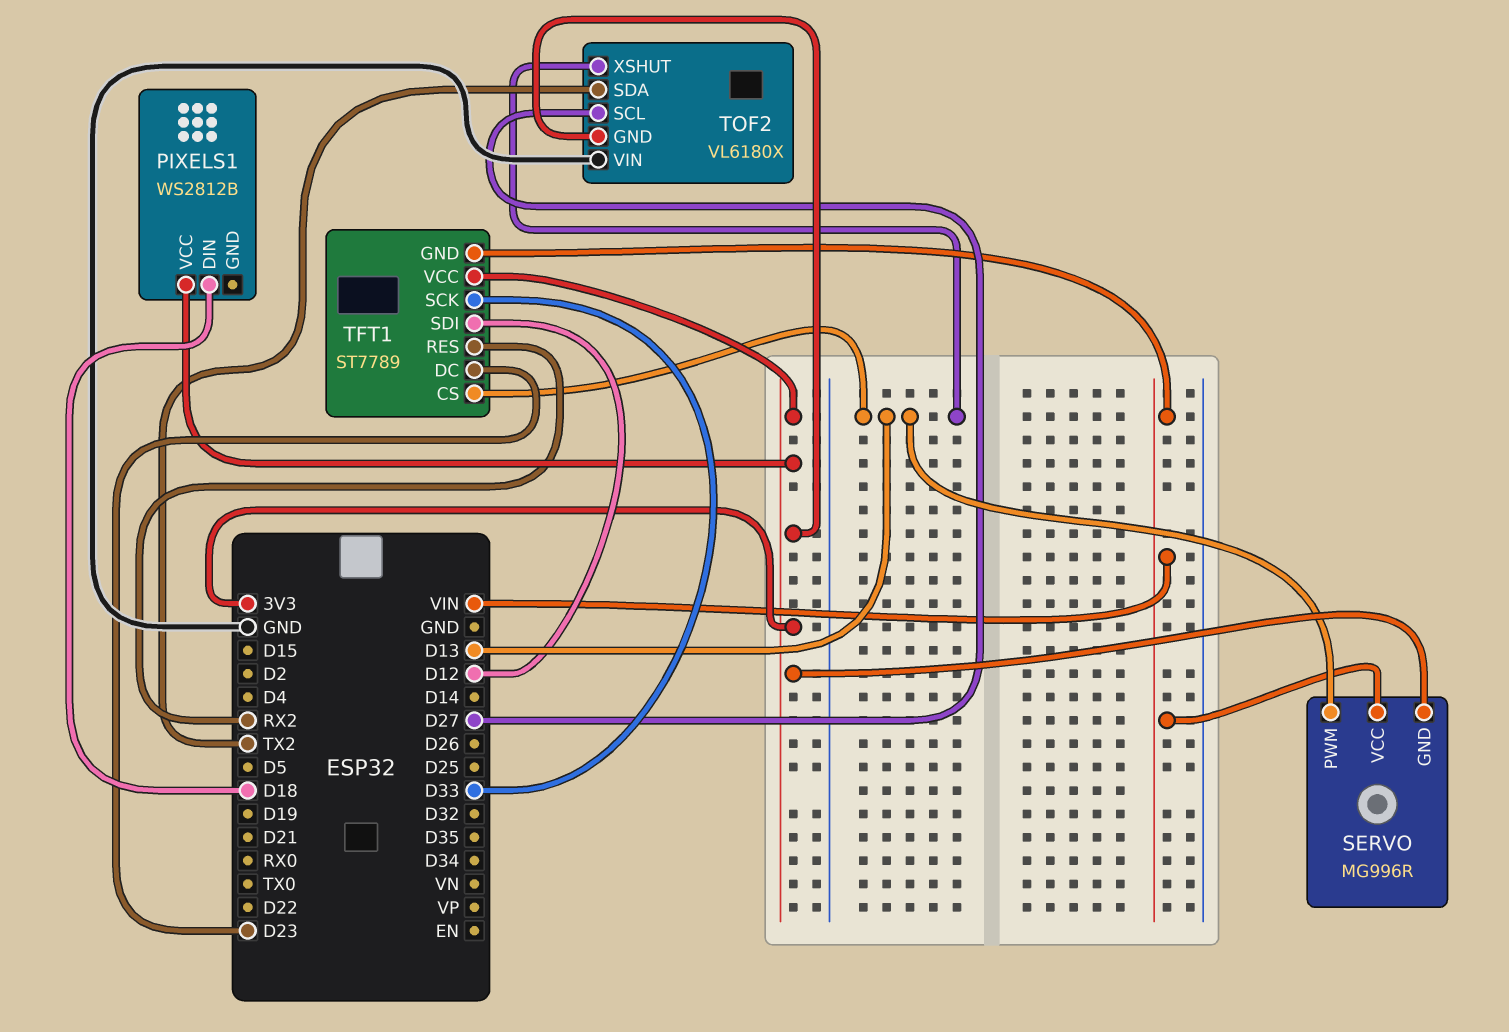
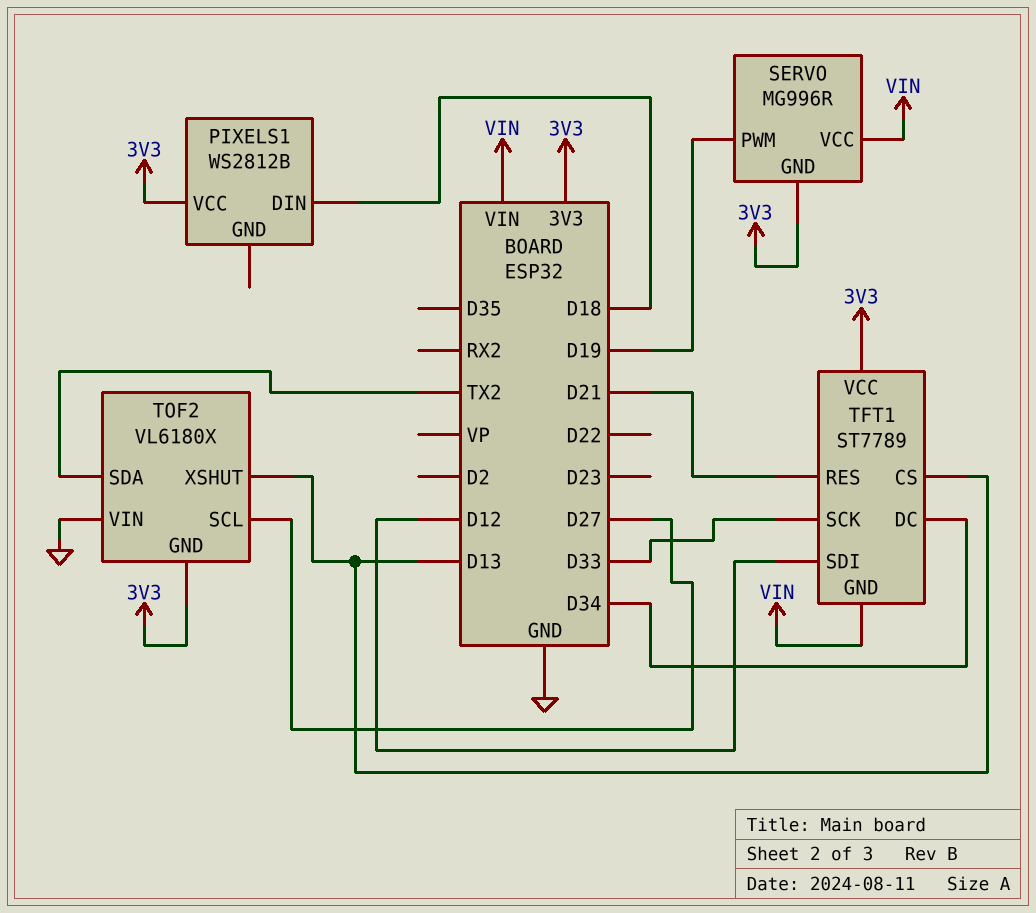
SERVO pin PWM: D13 -> D19
TFT1 pin DC: D23 -> D34
TFT1 pin RES: RX2 -> D21

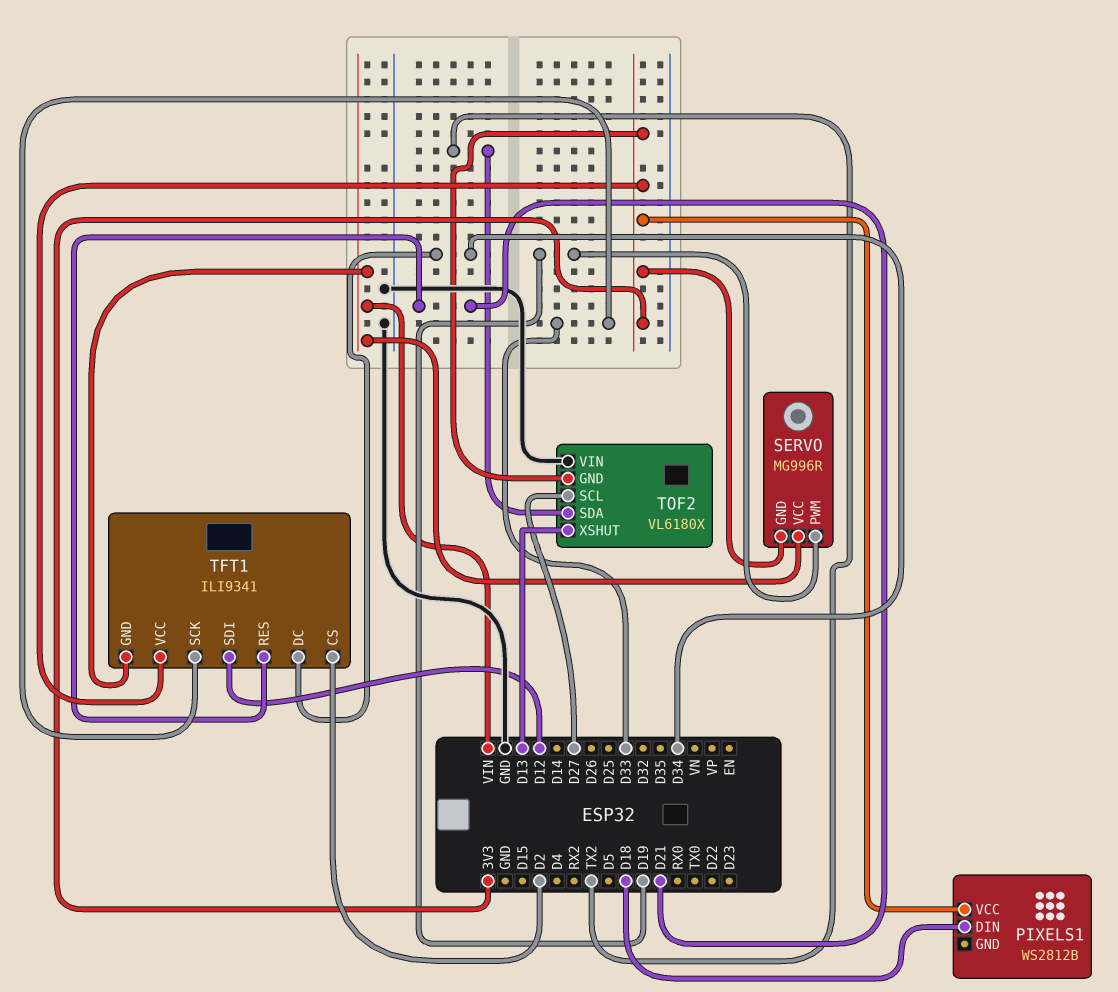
TFT1: ST7789 -> ILI9341
TFT1 pin CS: D13 -> D2

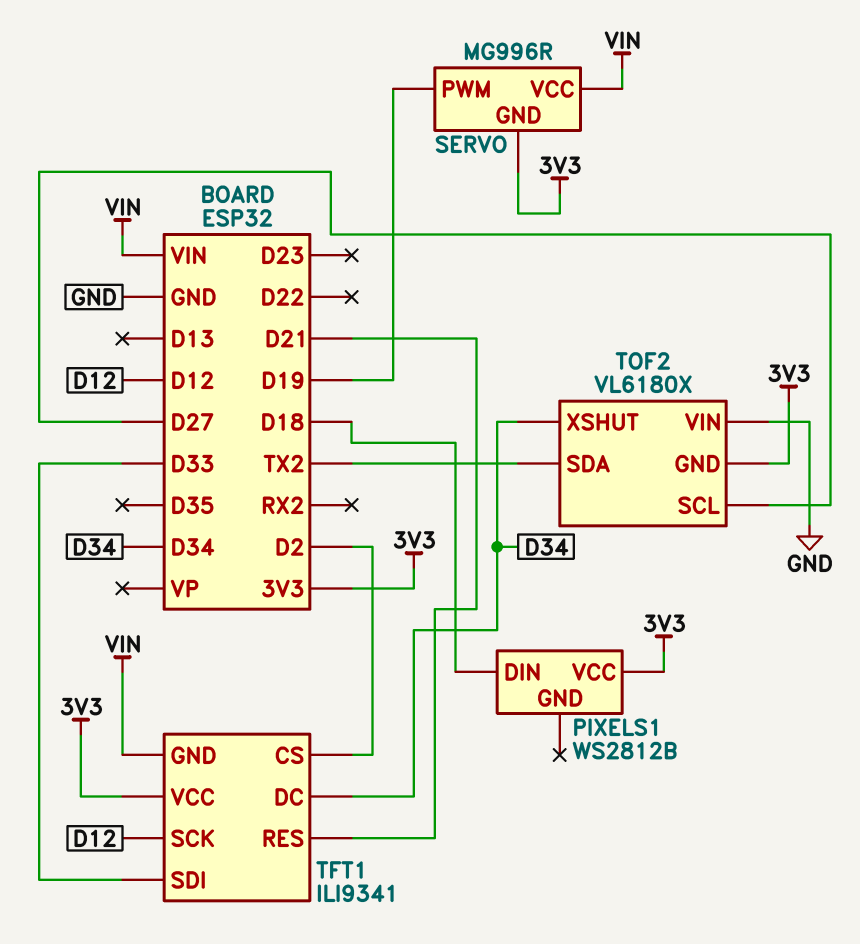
TFT1 pin SCK: D33 -> D12
TFT1 pin SDI: D12 -> D33
TOF2 pin XSHUT: D13 -> D34

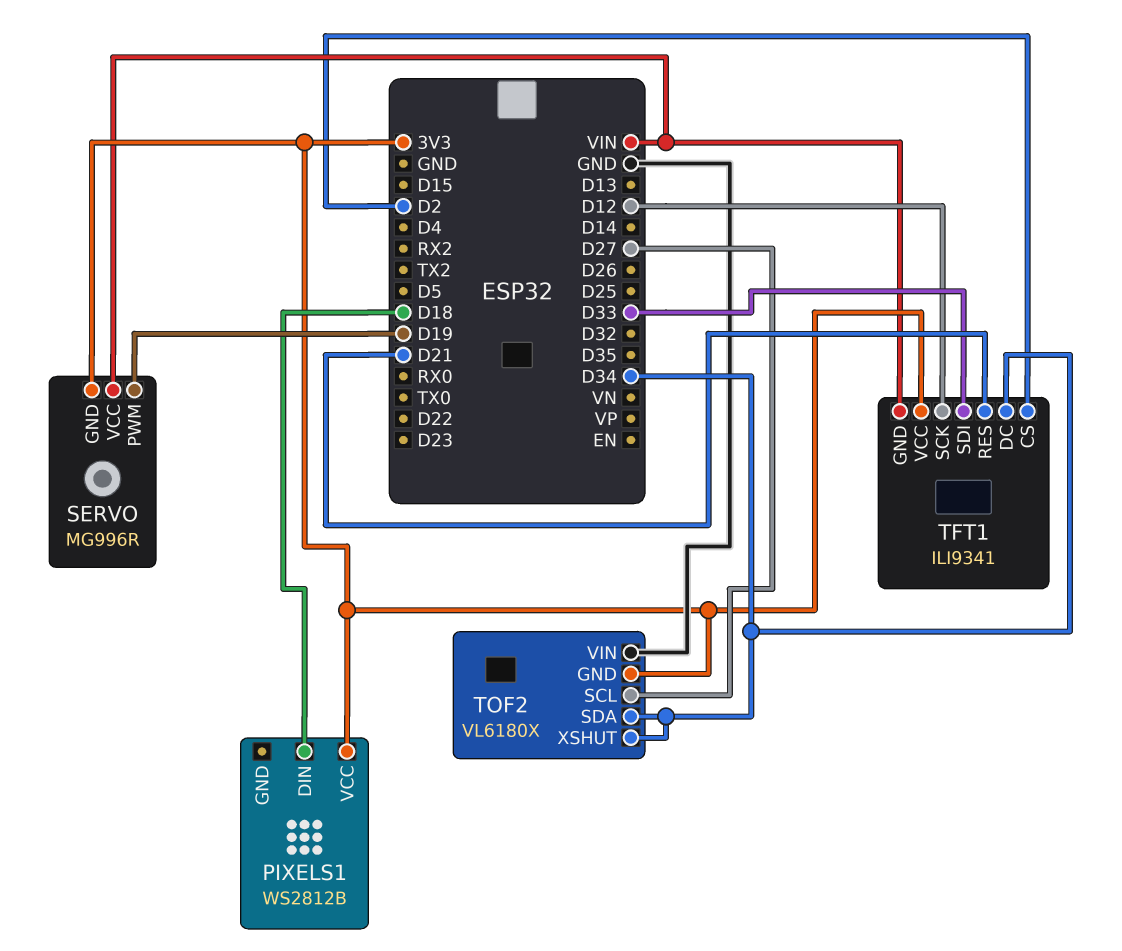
TOF2 pin SDA: TX2 -> D34

